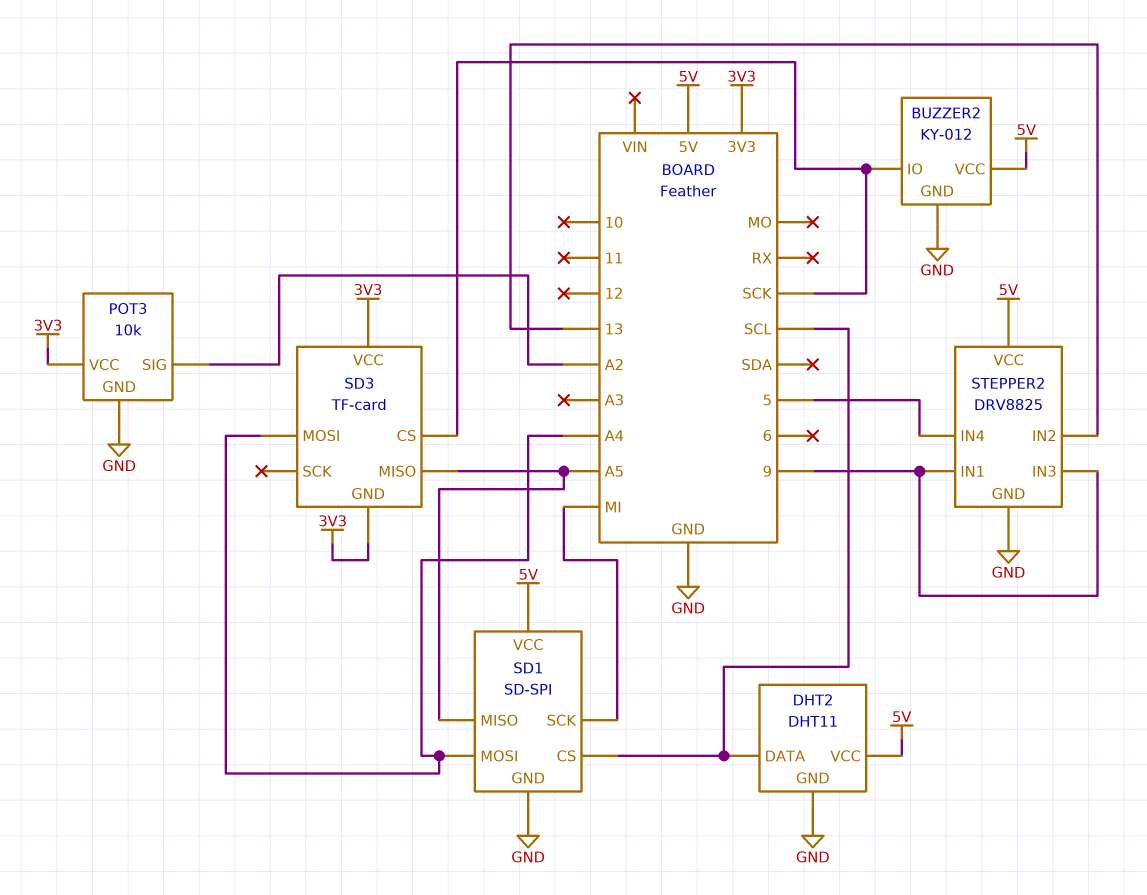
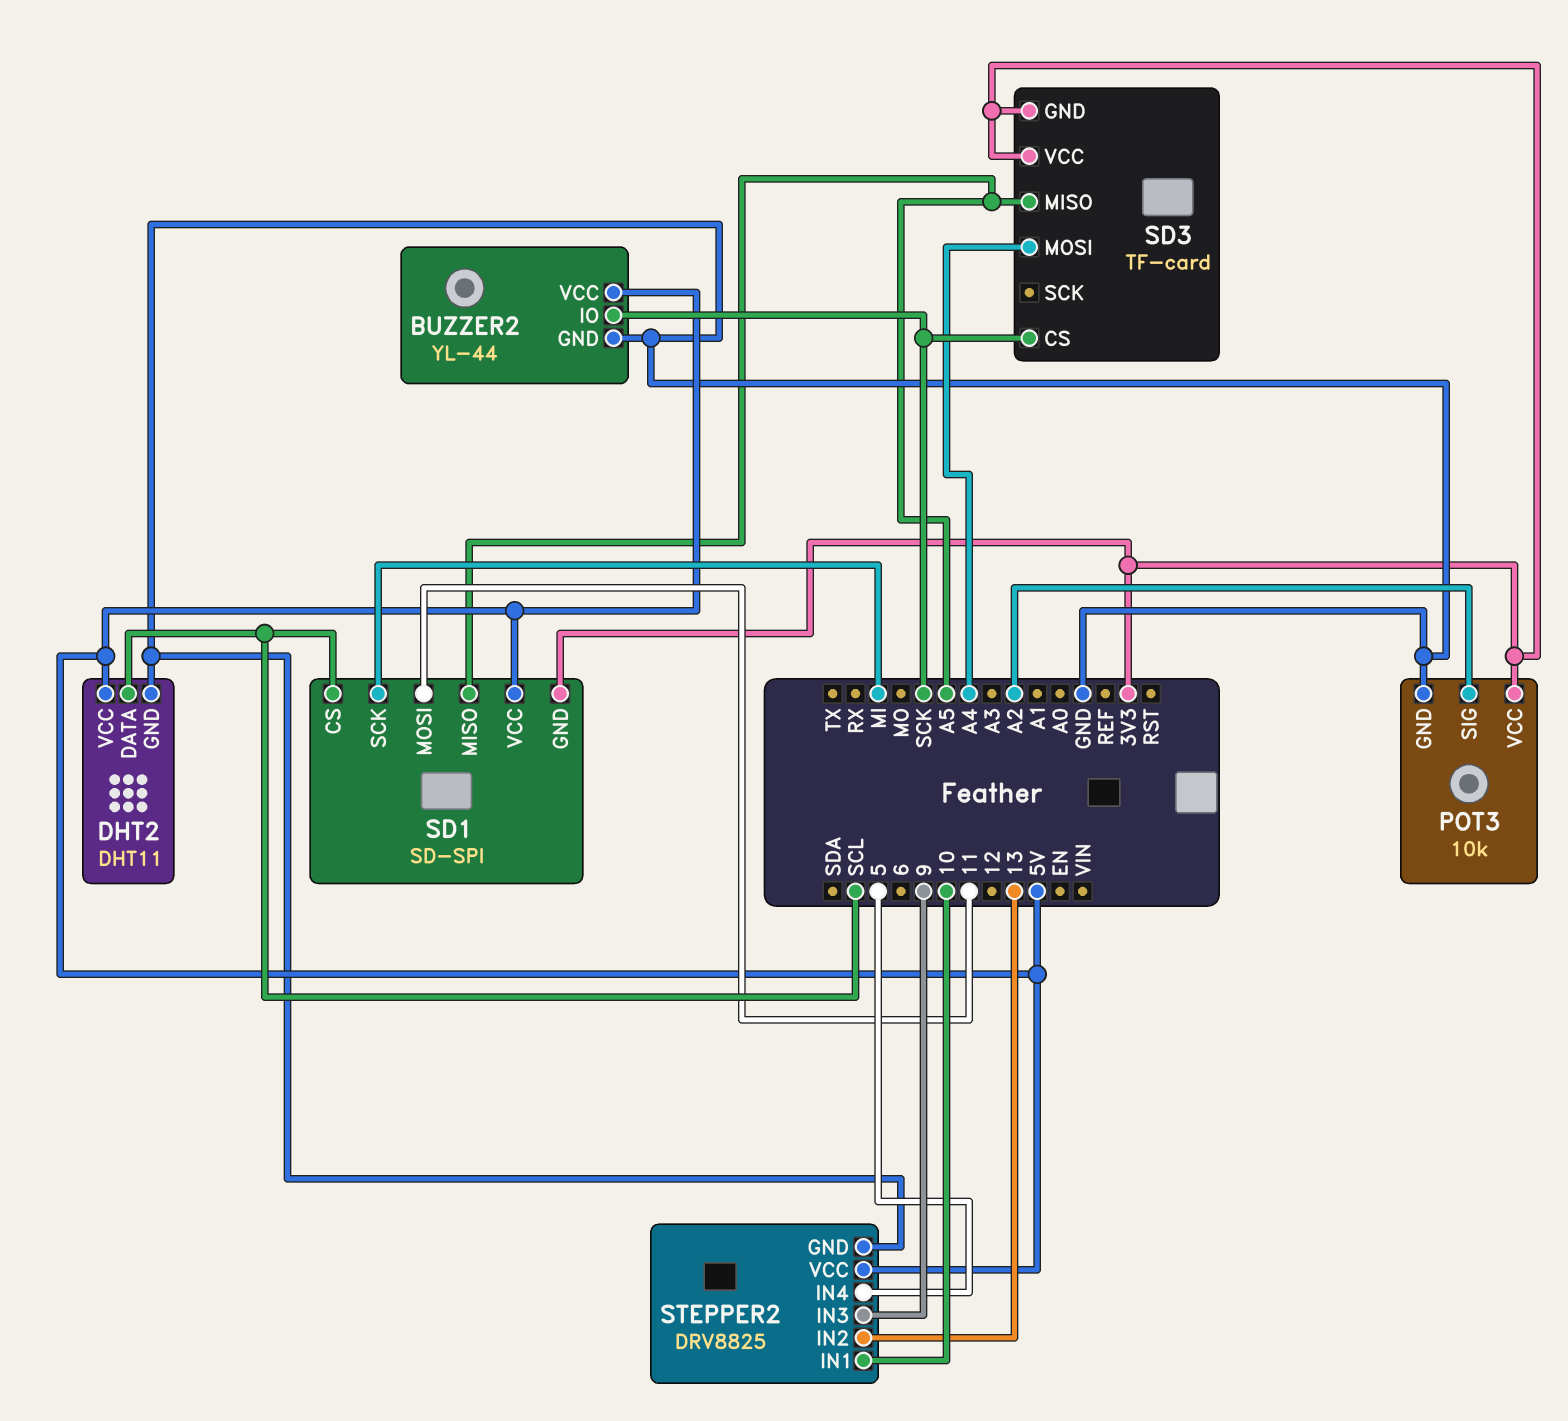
BUZZER2: KY-012 -> YL-44
SD1 pin GND: GND -> 3V3
SD1 pin MOSI: A4 -> 11
STEPPER2 pin IN1: 9 -> 10

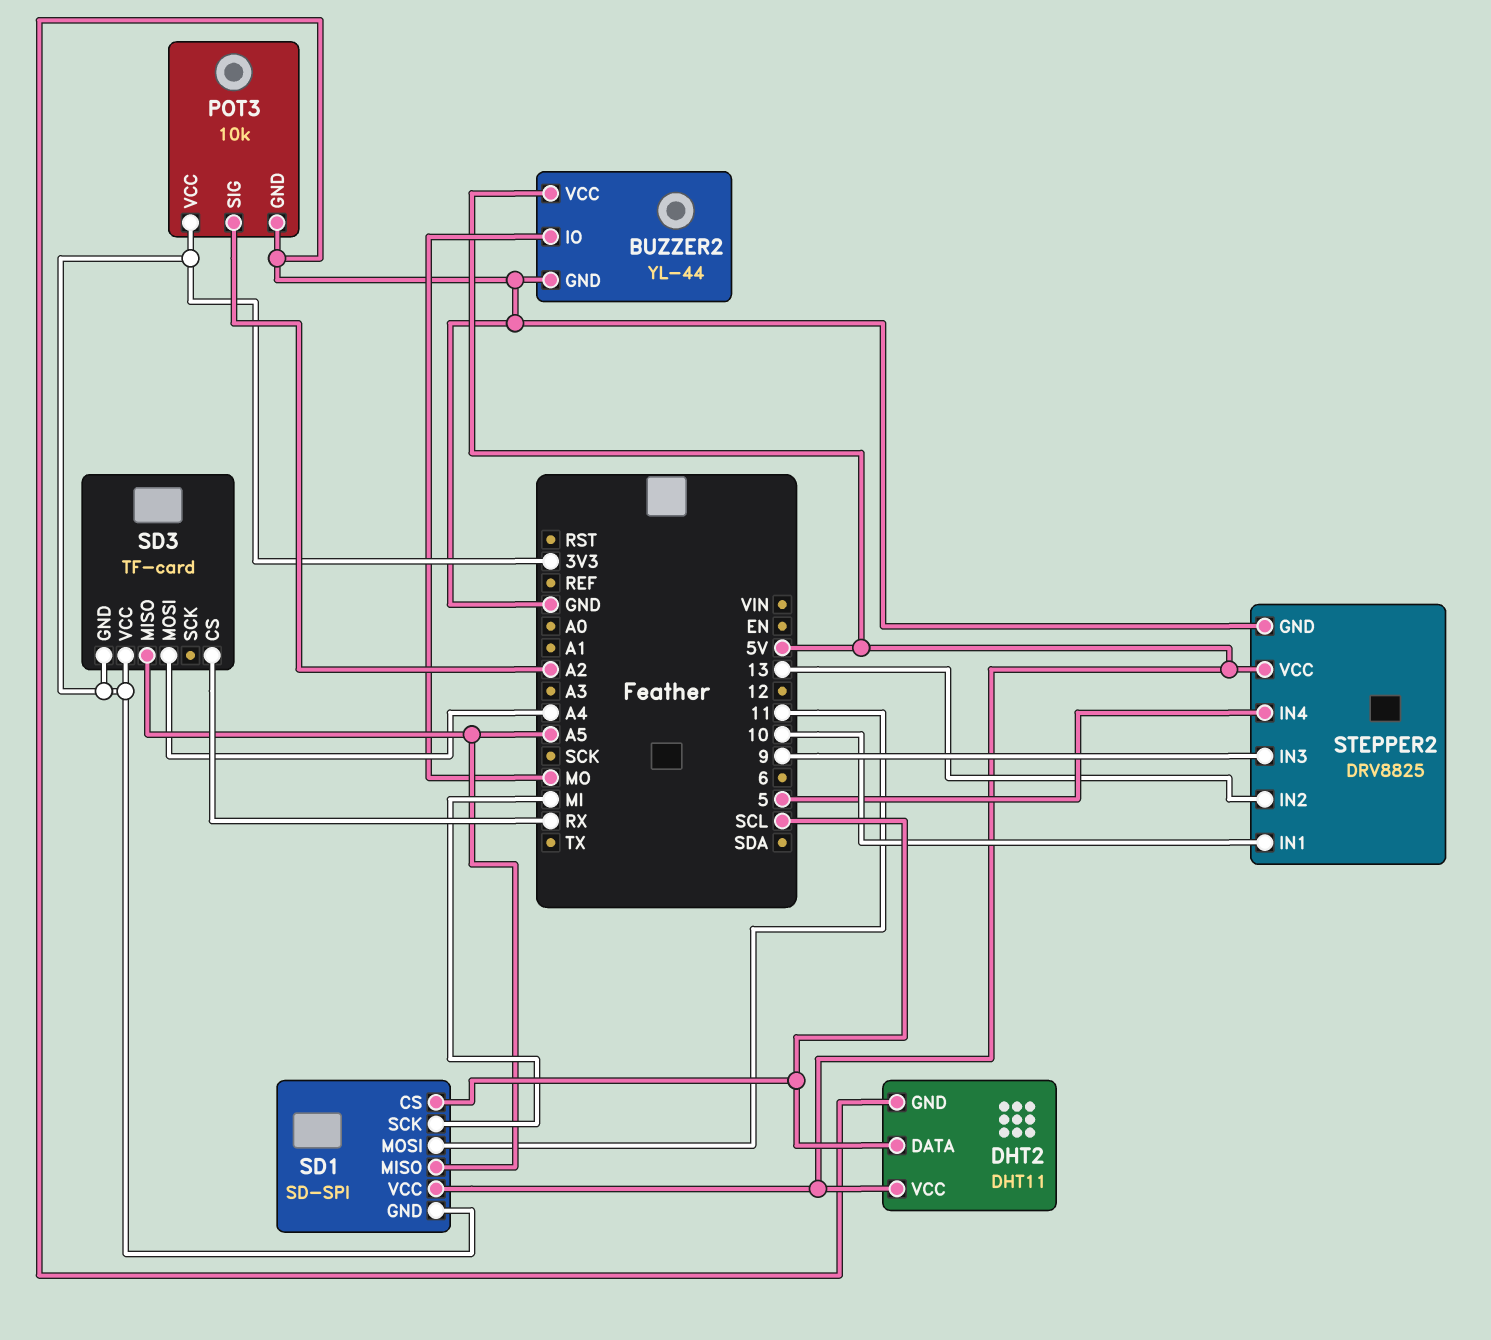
BUZZER2 pin IO: SCK -> MO
SD3 pin CS: SCK -> RX

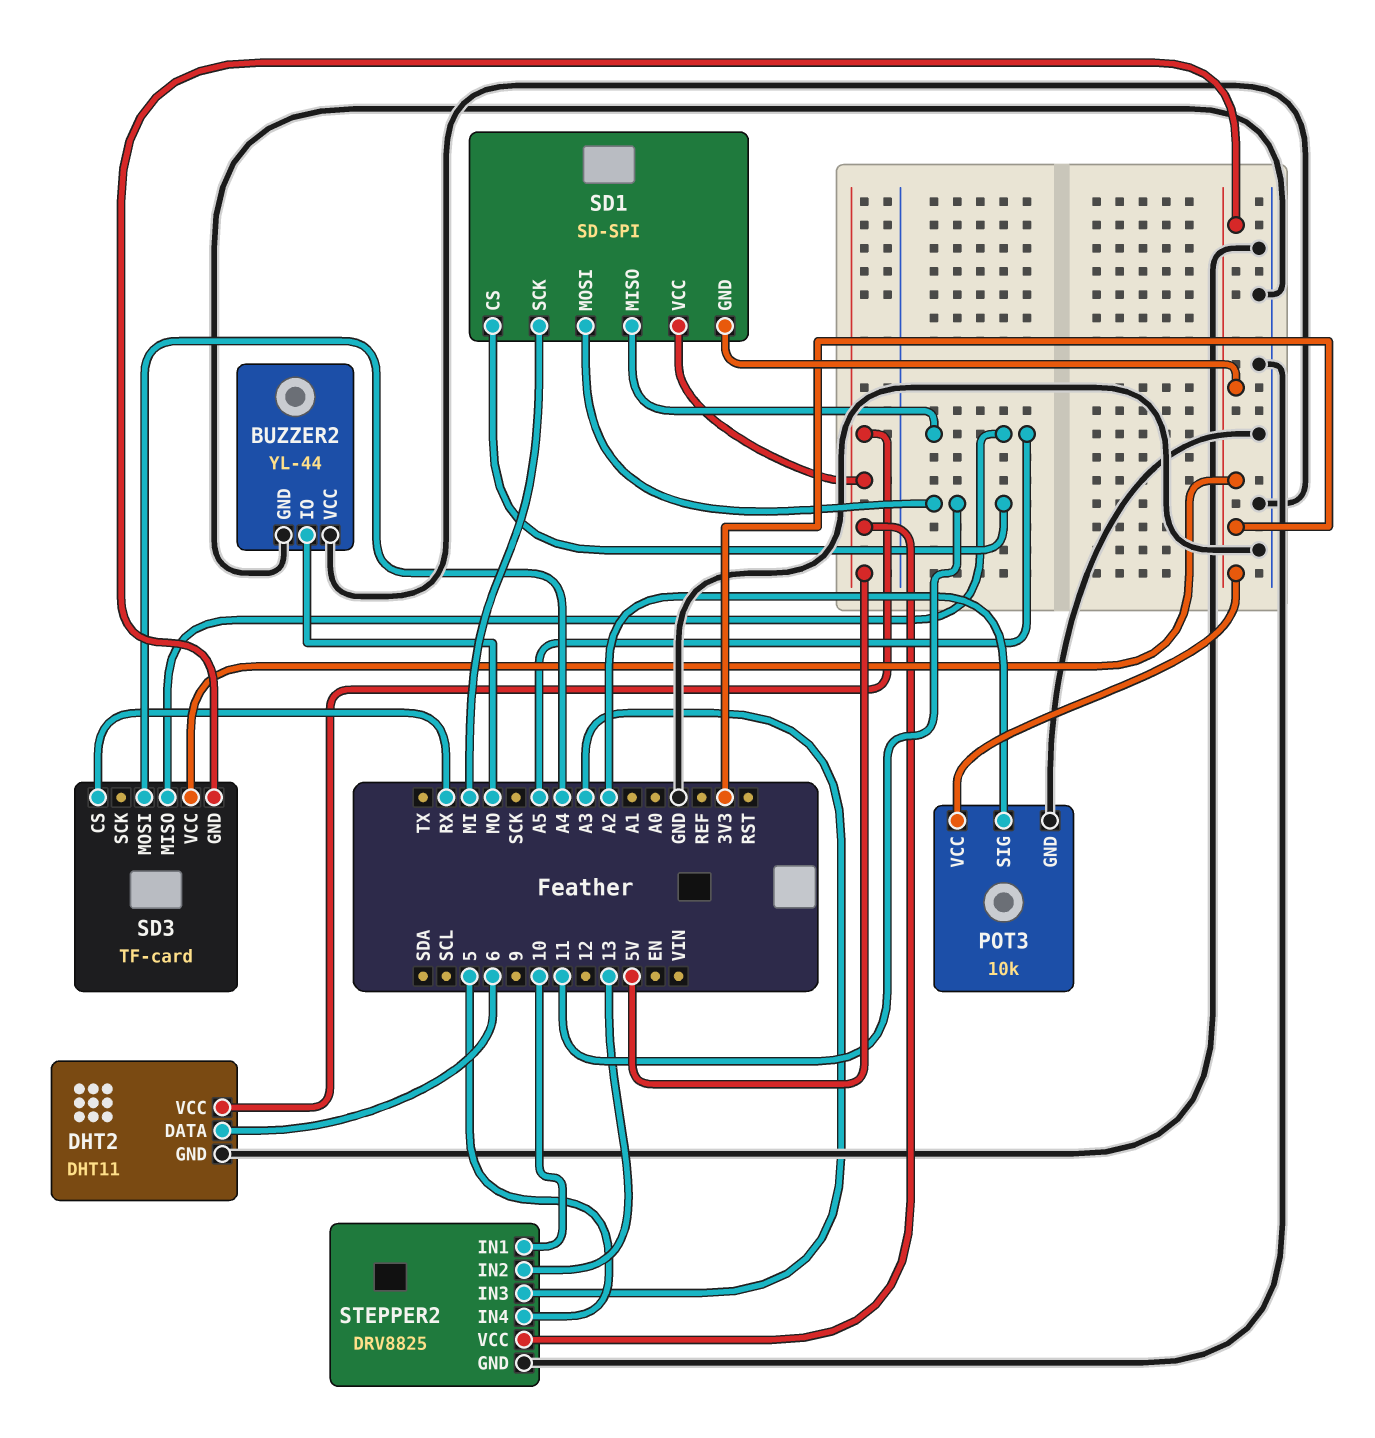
BUZZER2 pin VCC: 5V -> GND
DHT2 pin DATA: SCL -> 6
SD1 pin CS: SCL -> 11
STEPPER2 pin IN3: 9 -> A3

